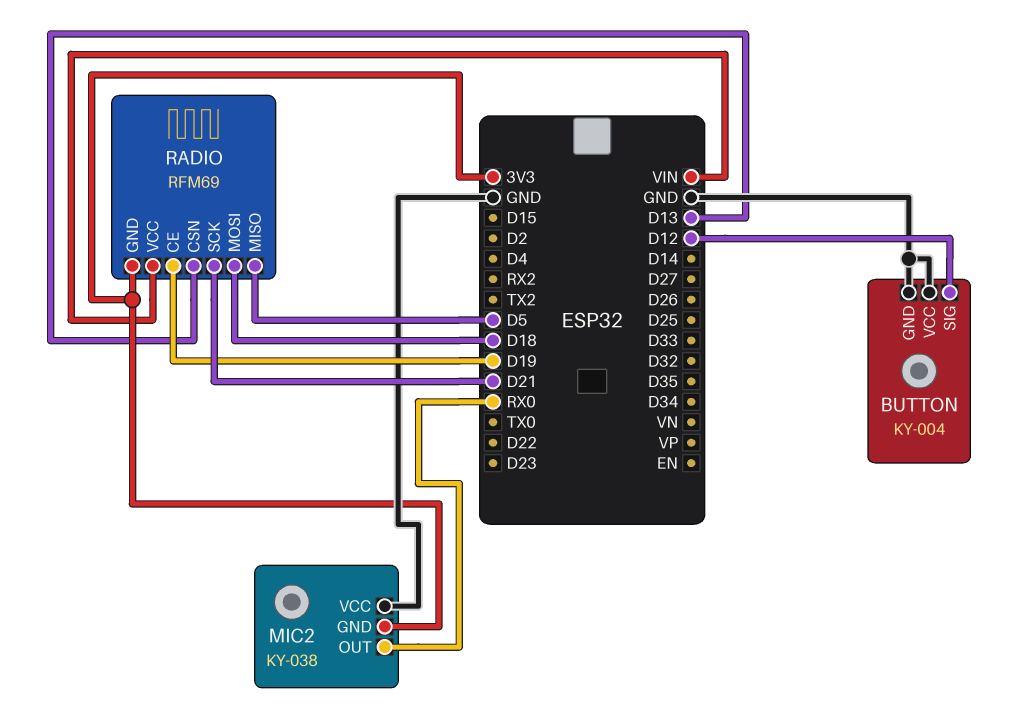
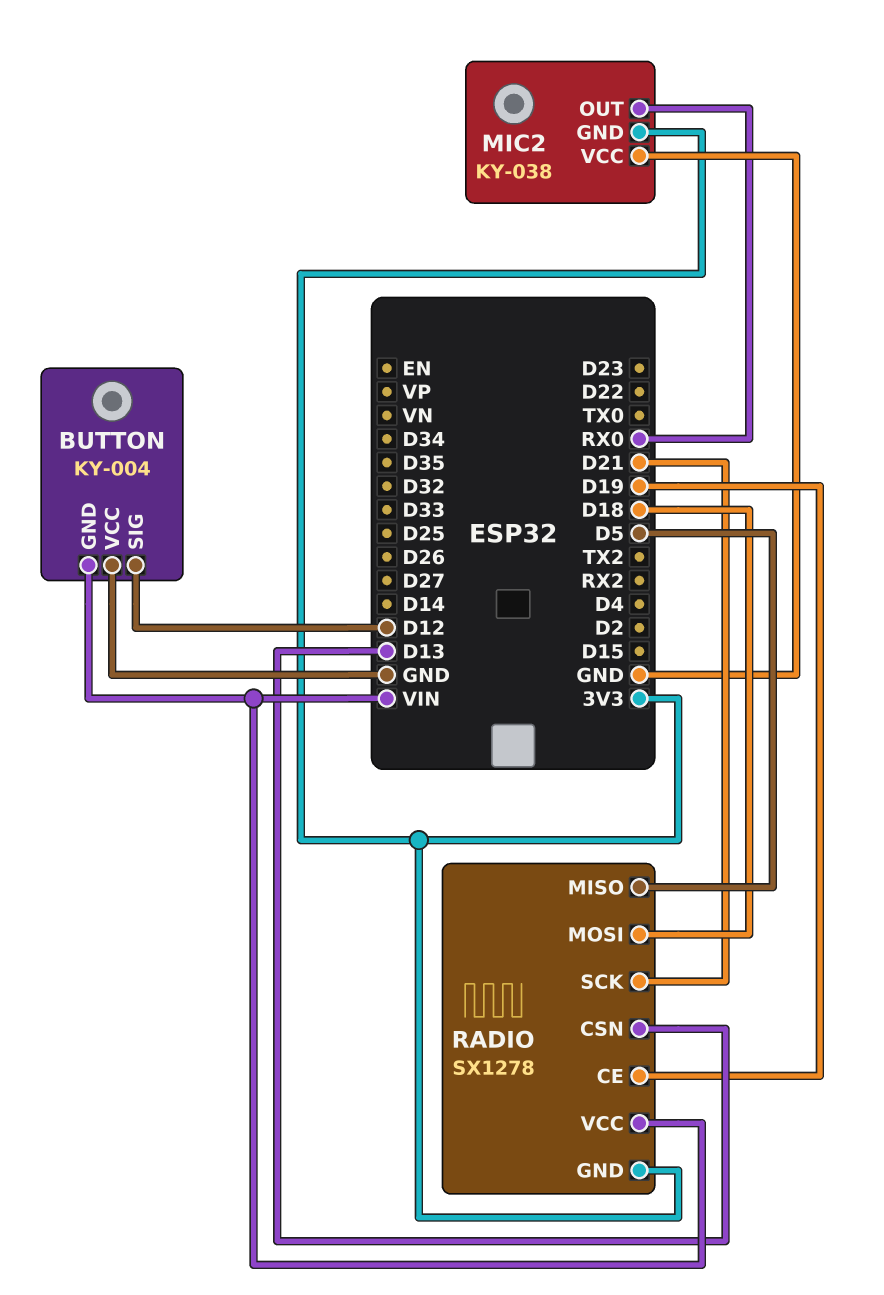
BUTTON pin GND: GND -> VIN
RADIO: RFM69 -> SX1278

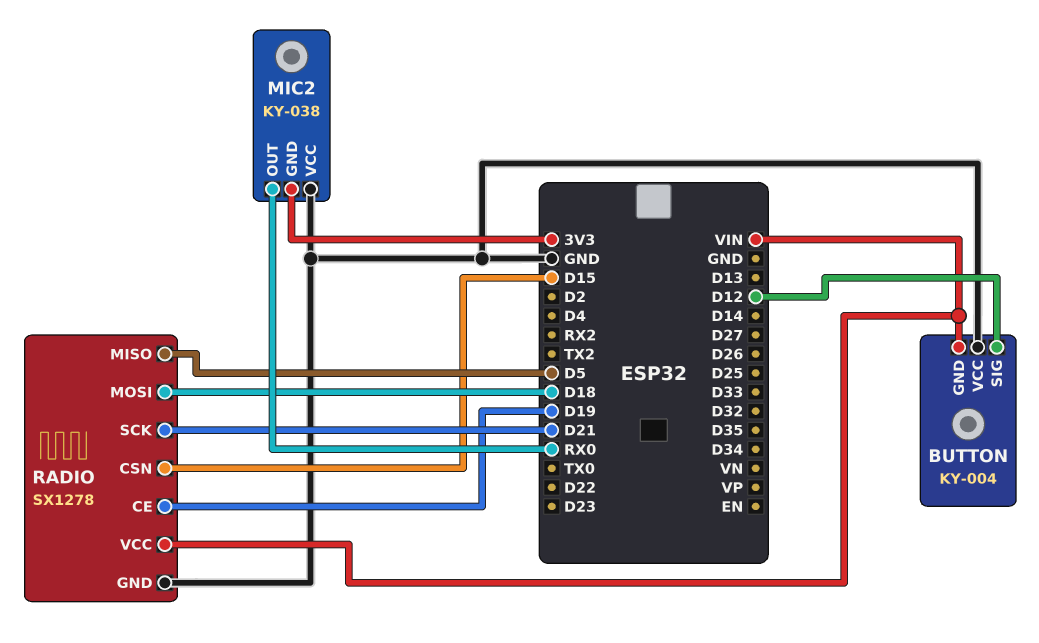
RADIO pin CSN: D13 -> D15
RADIO pin GND: 3V3 -> GND

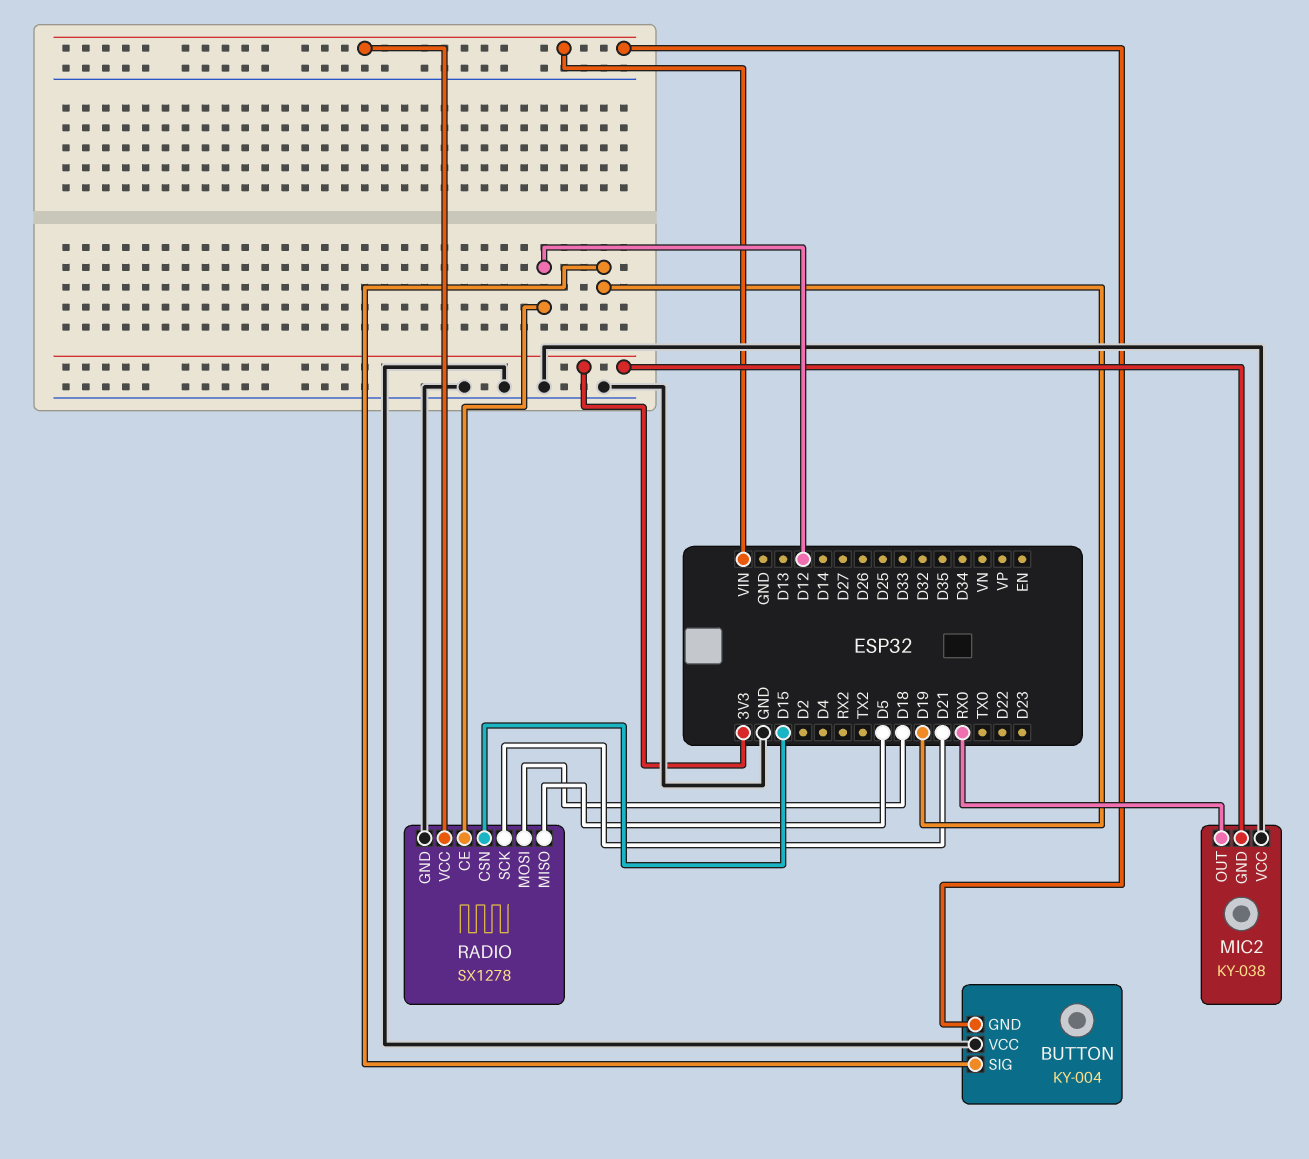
BUTTON pin SIG: D12 -> D19
RADIO pin CE: D19 -> D12

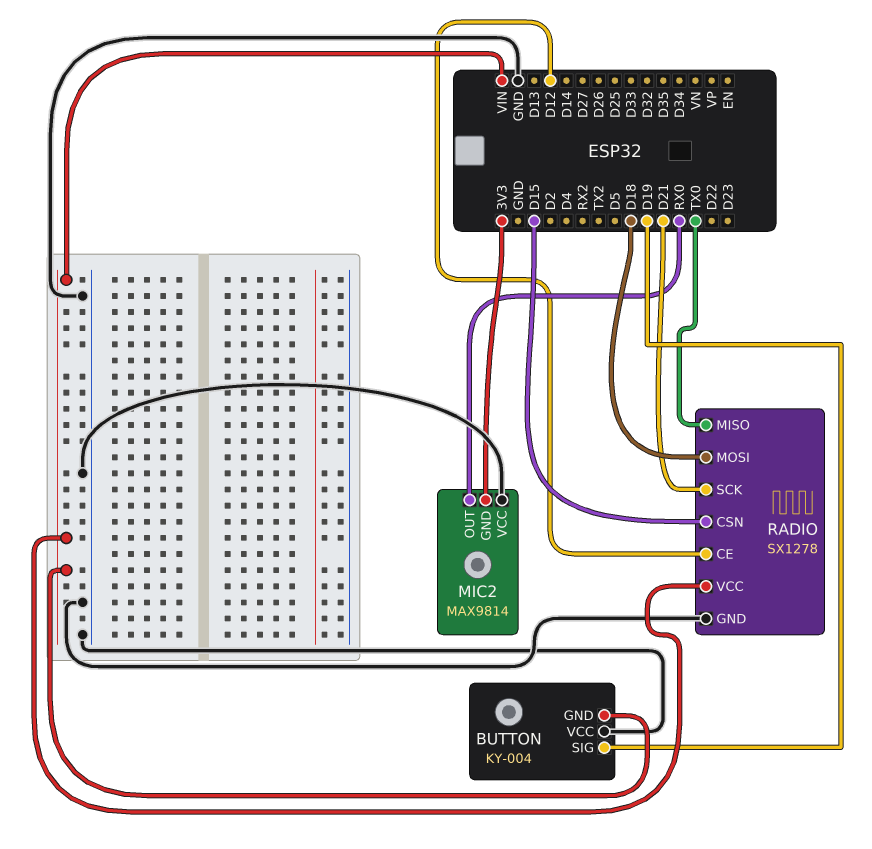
MIC2: KY-038 -> MAX9814
RADIO pin MISO: D5 -> TX0

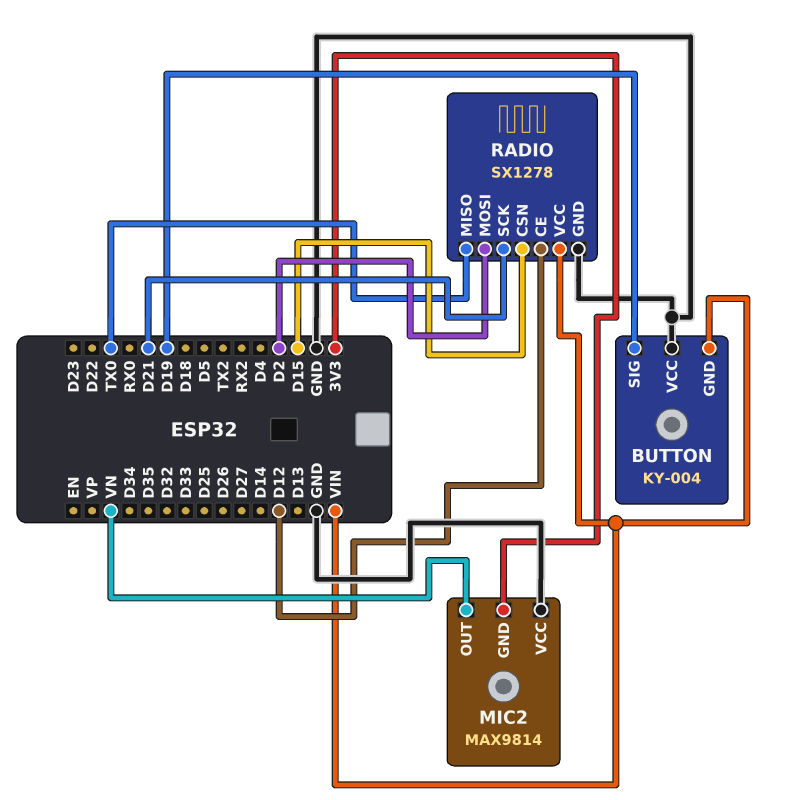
MIC2 pin OUT: RX0 -> VN
RADIO pin MOSI: D18 -> D2

